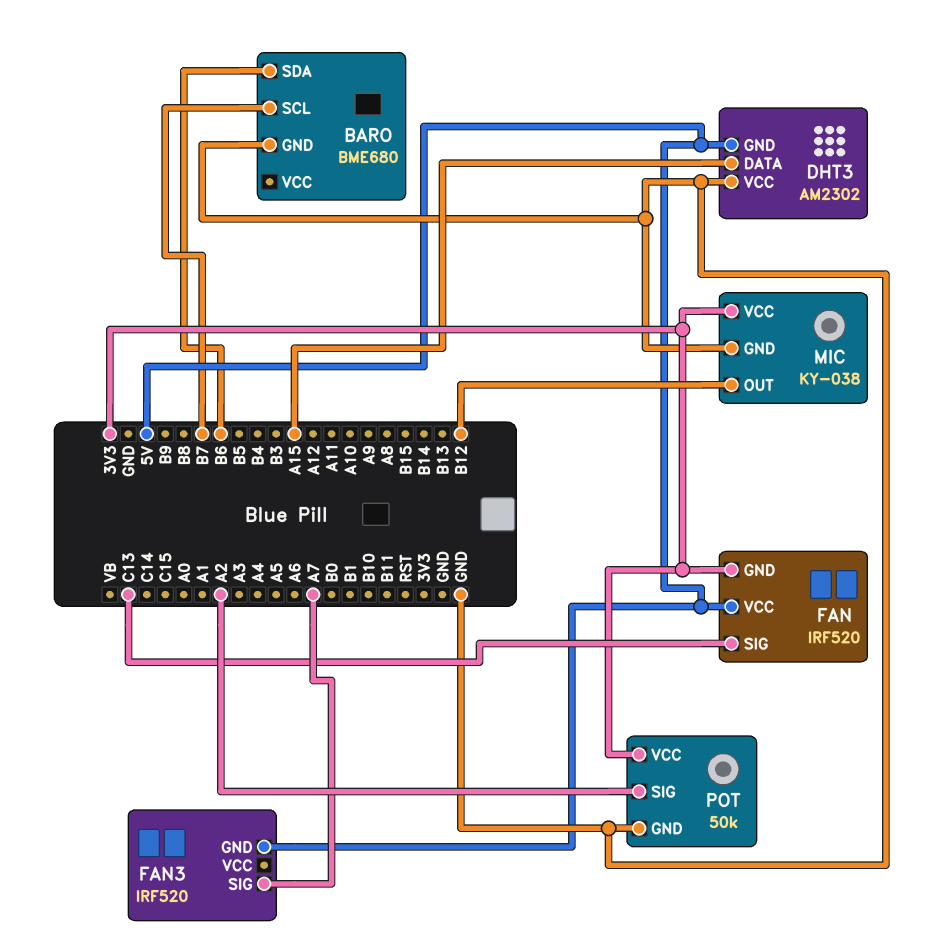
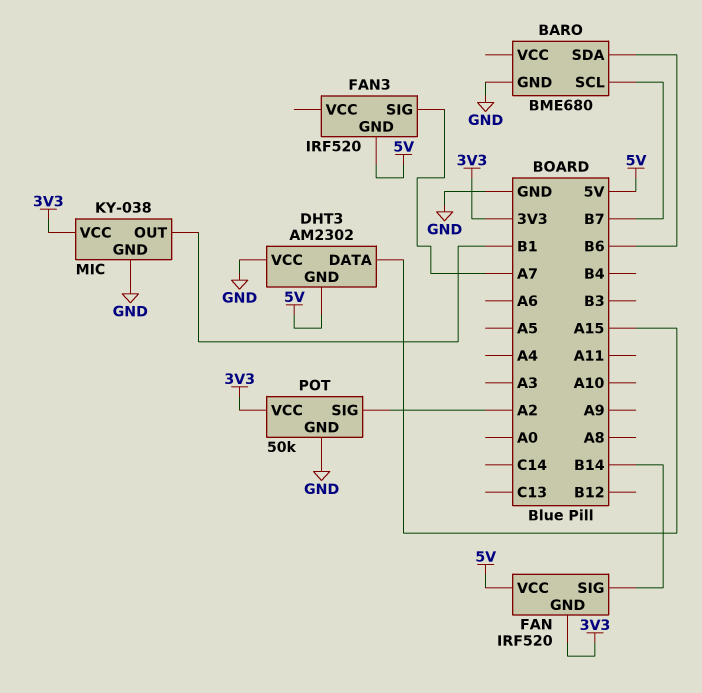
FAN pin SIG: C13 -> B14
MIC pin OUT: B12 -> B1

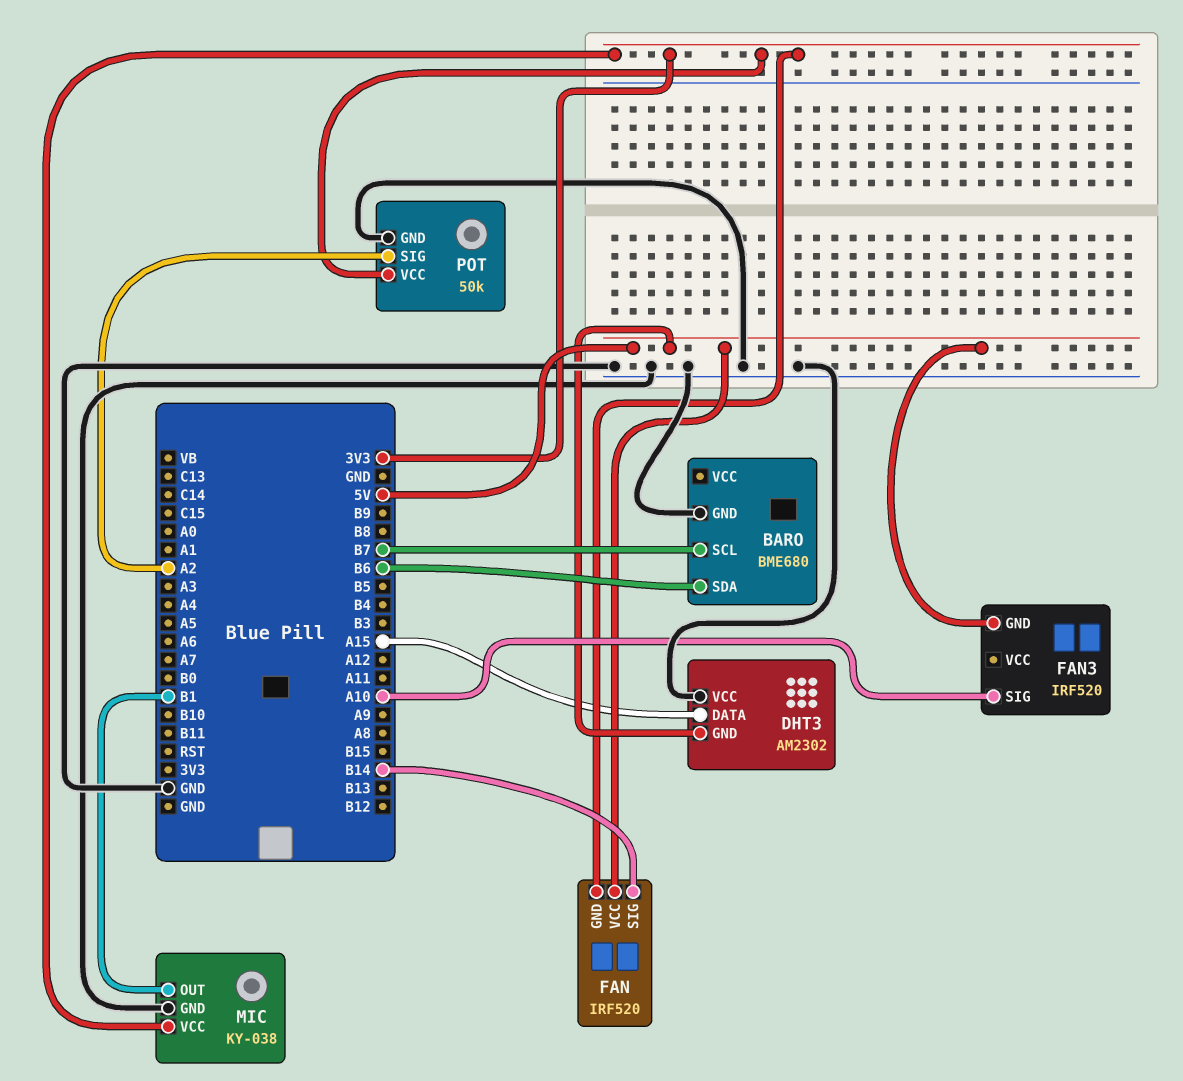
FAN3 pin SIG: A7 -> A10

